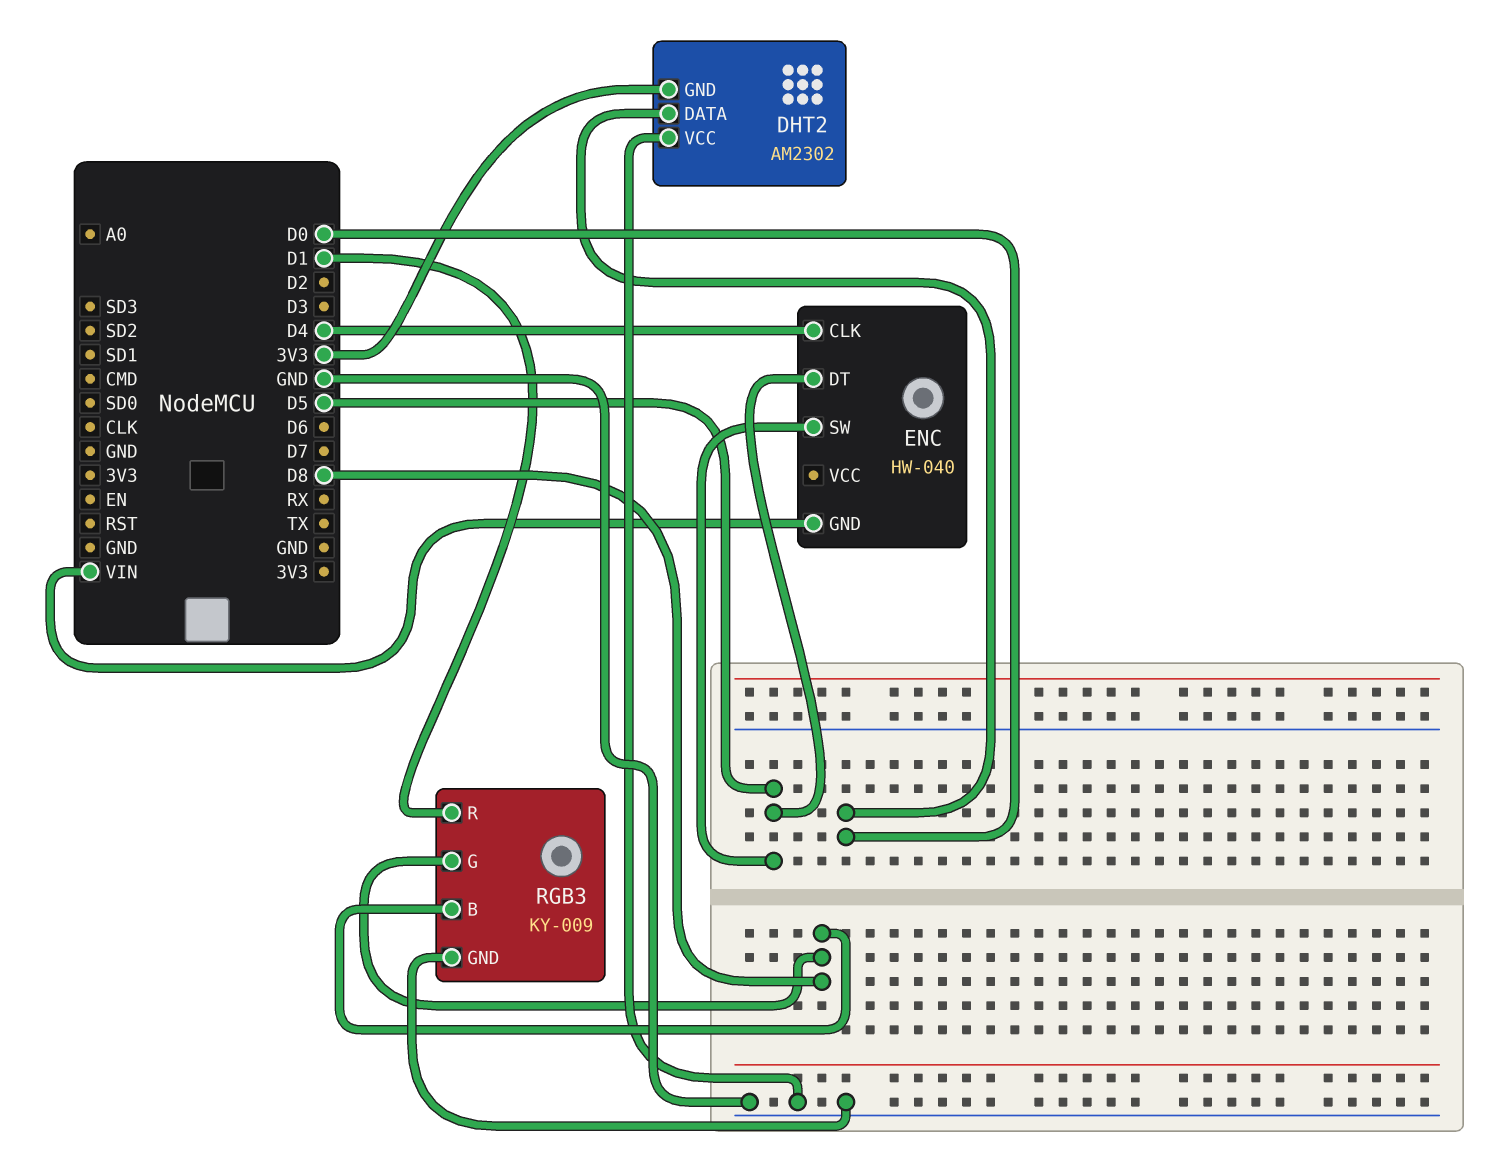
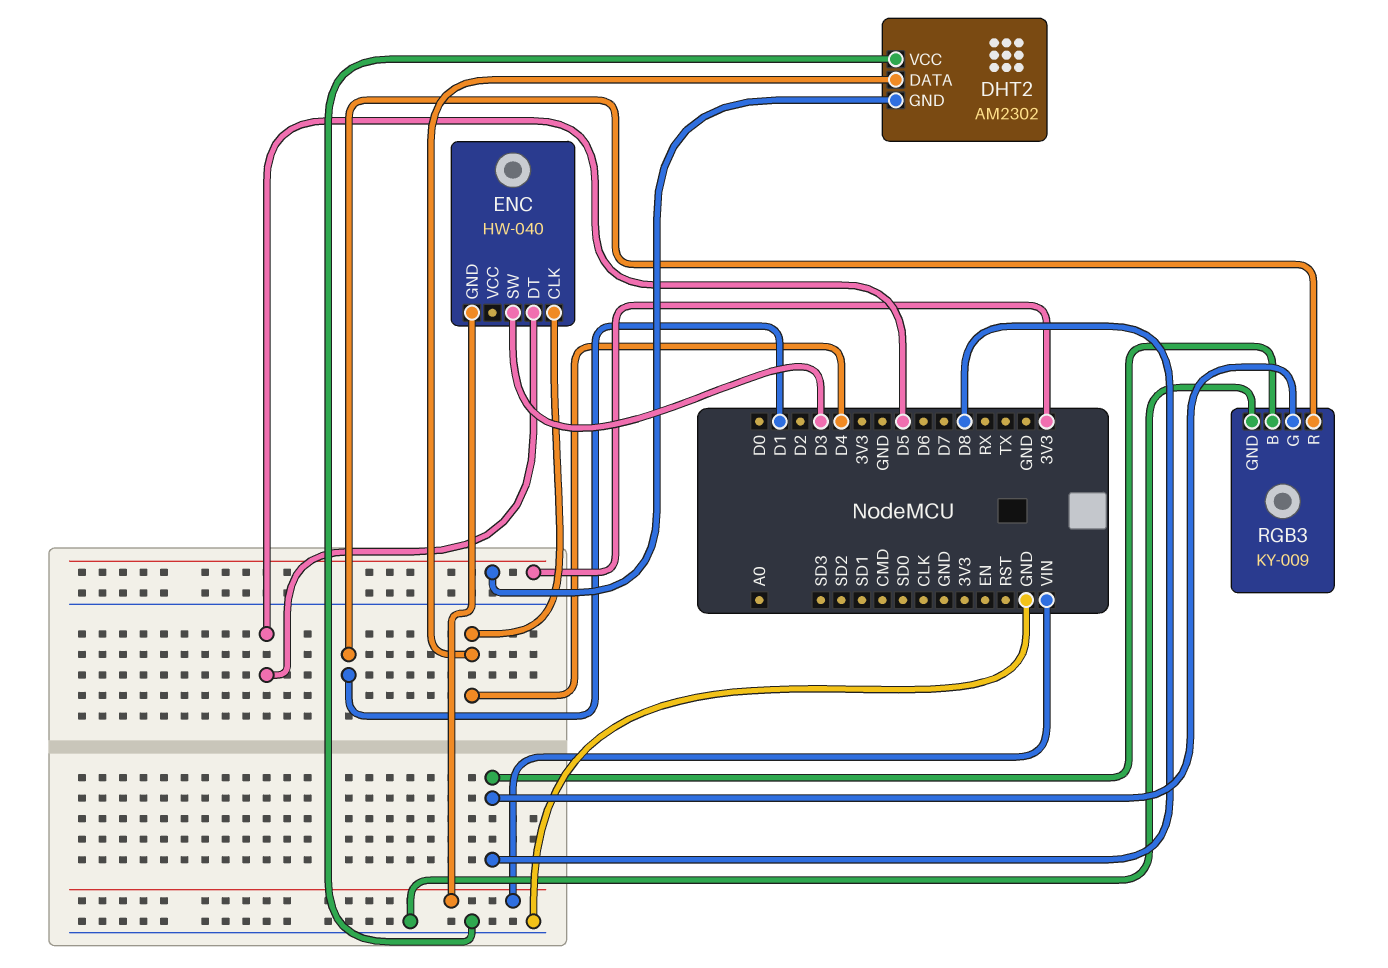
DHT2 pin DATA: D0 -> D4
ENC pin SW: D5 -> D3

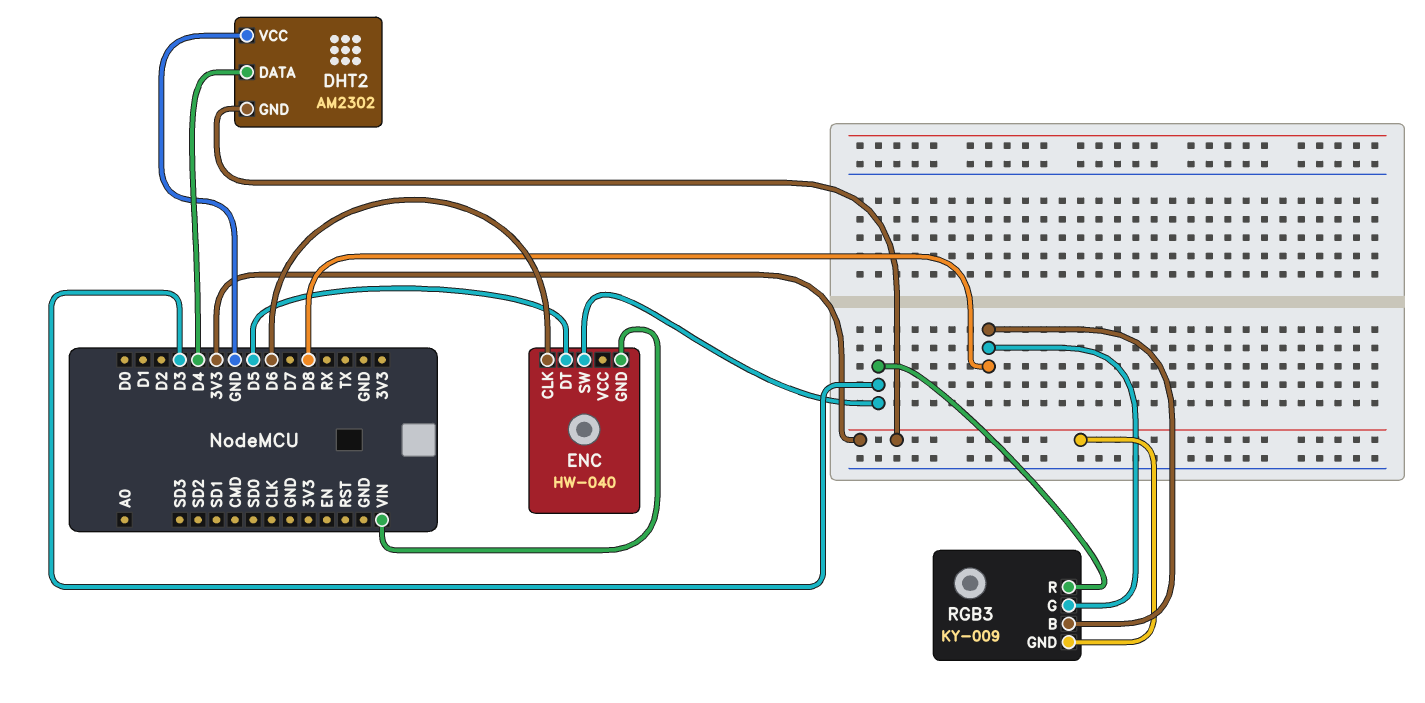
ENC pin CLK: D4 -> D6
RGB3 pin GND: GND -> 3V3
RGB3 pin R: D1 -> D3

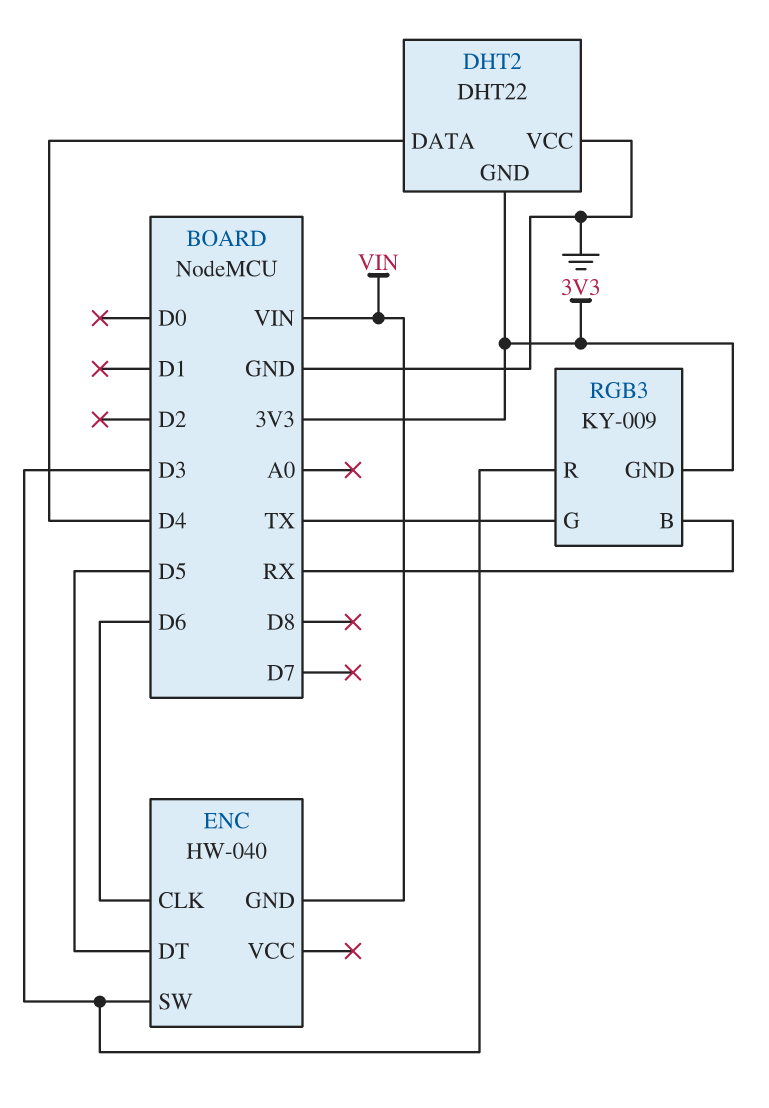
DHT2: AM2302 -> DHT22
RGB3 pin B: D8 -> RX
RGB3 pin G: D8 -> TX

